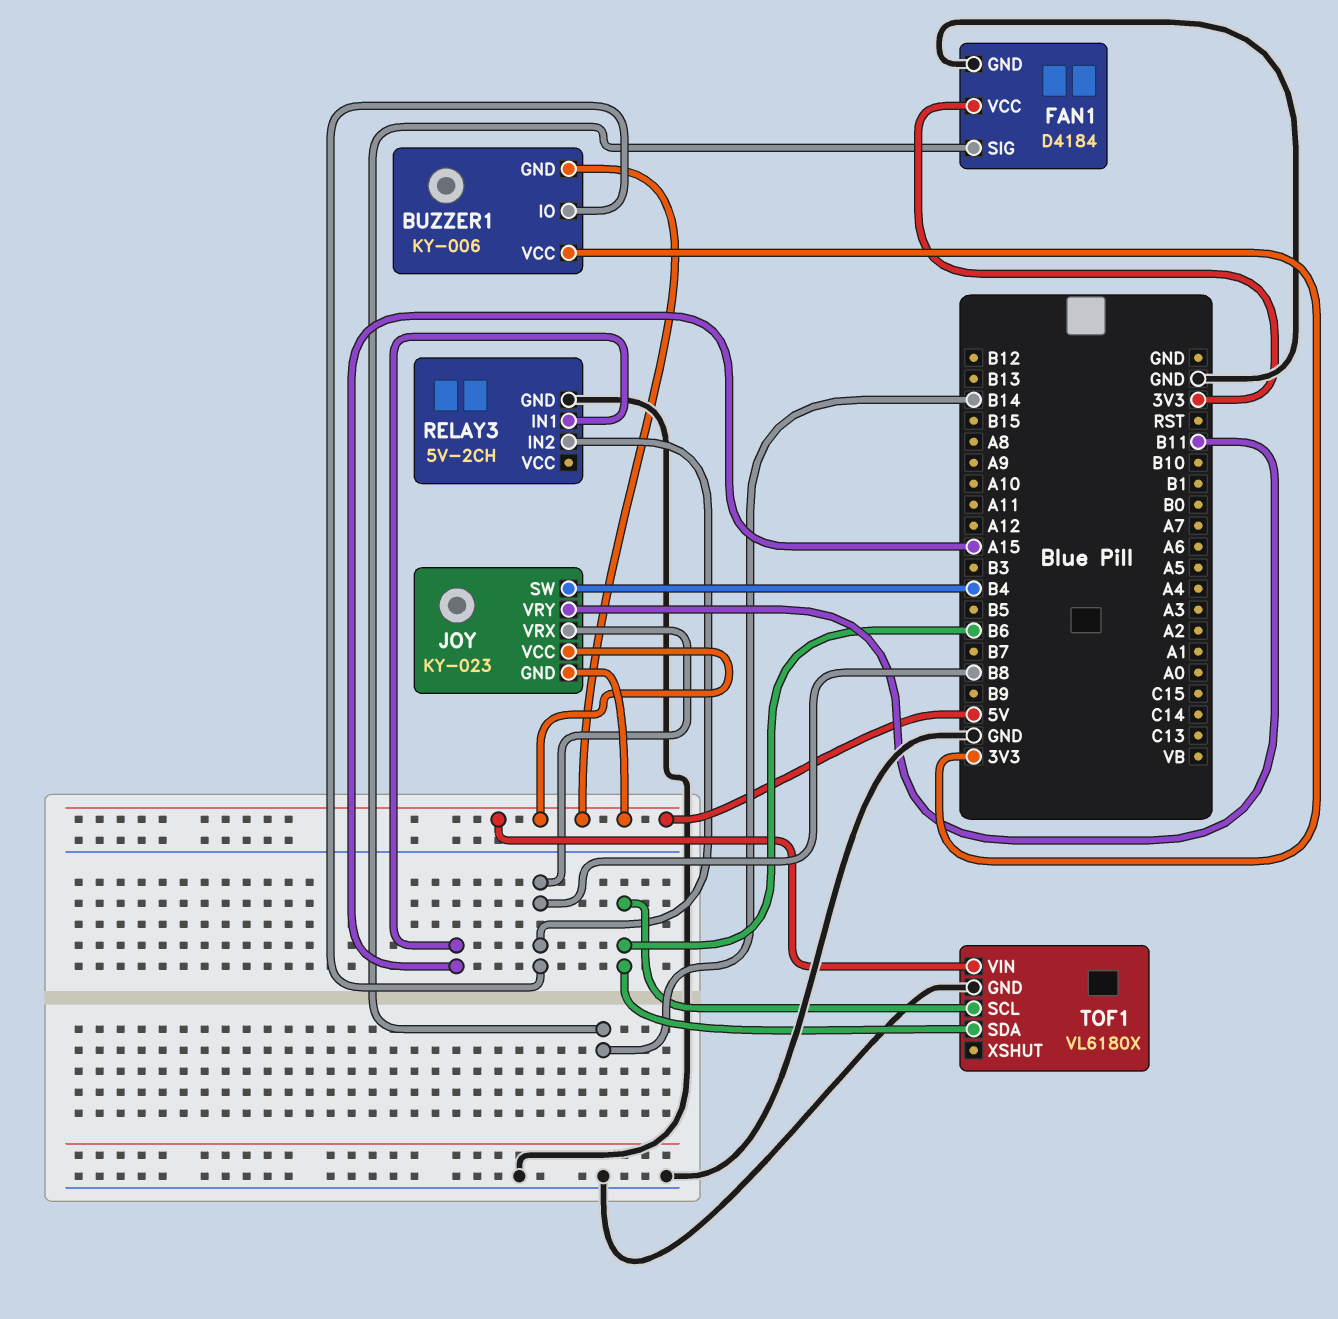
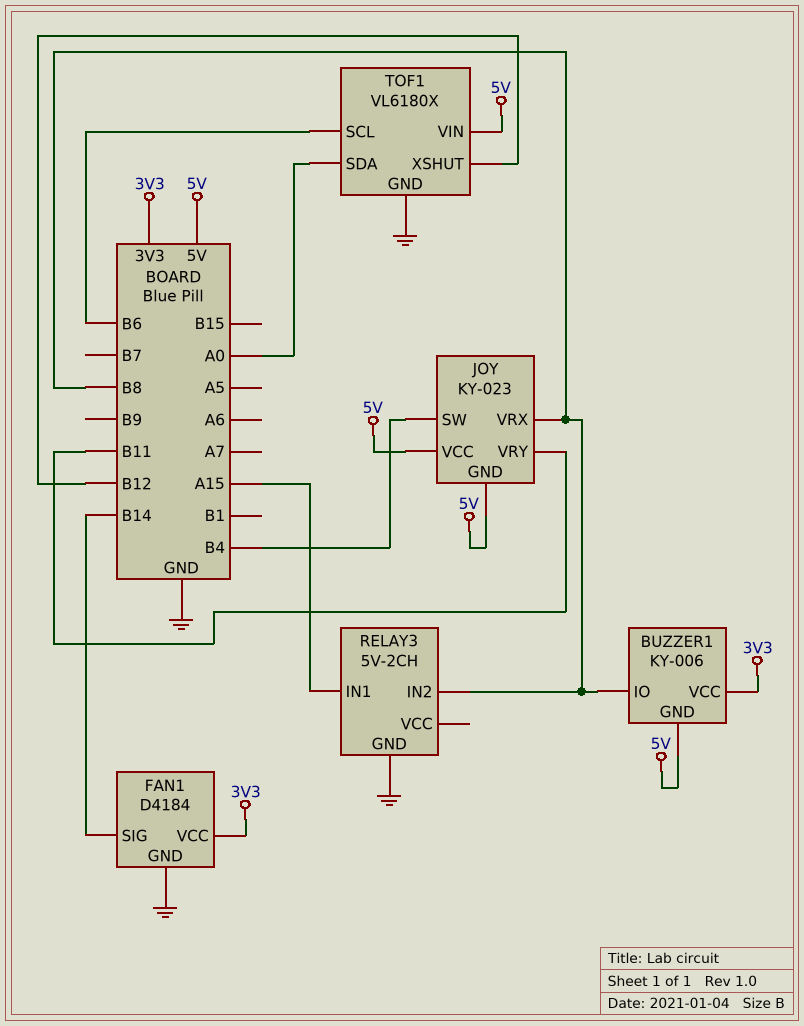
TOF1 pin SDA: B6 -> A0
TOF1 pin XSHUT: none -> B12

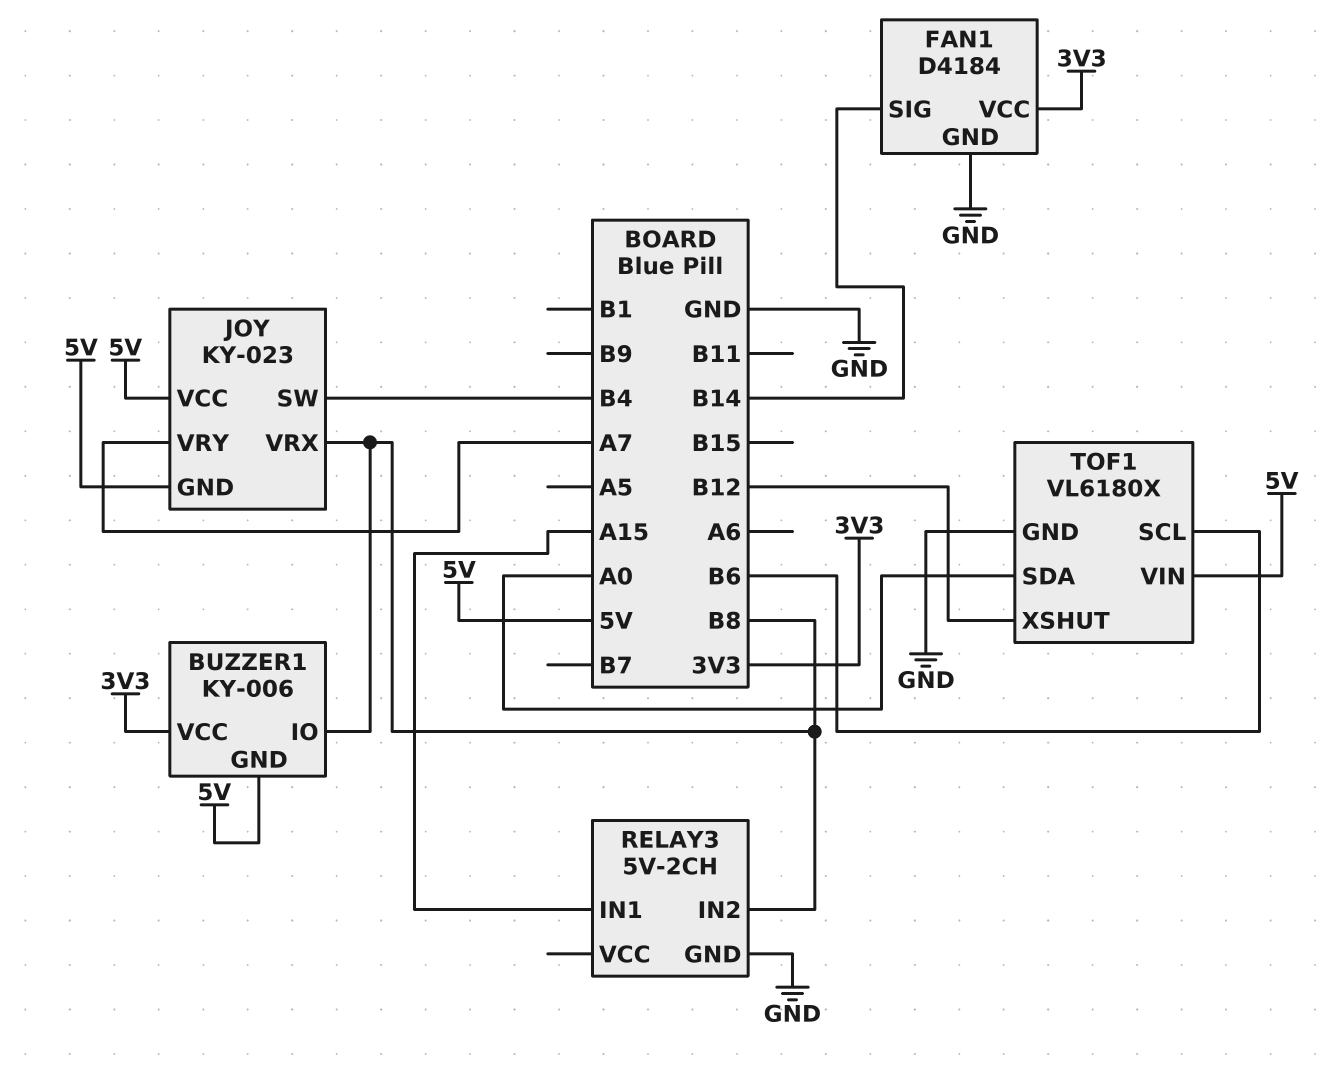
JOY pin VRY: B11 -> A7

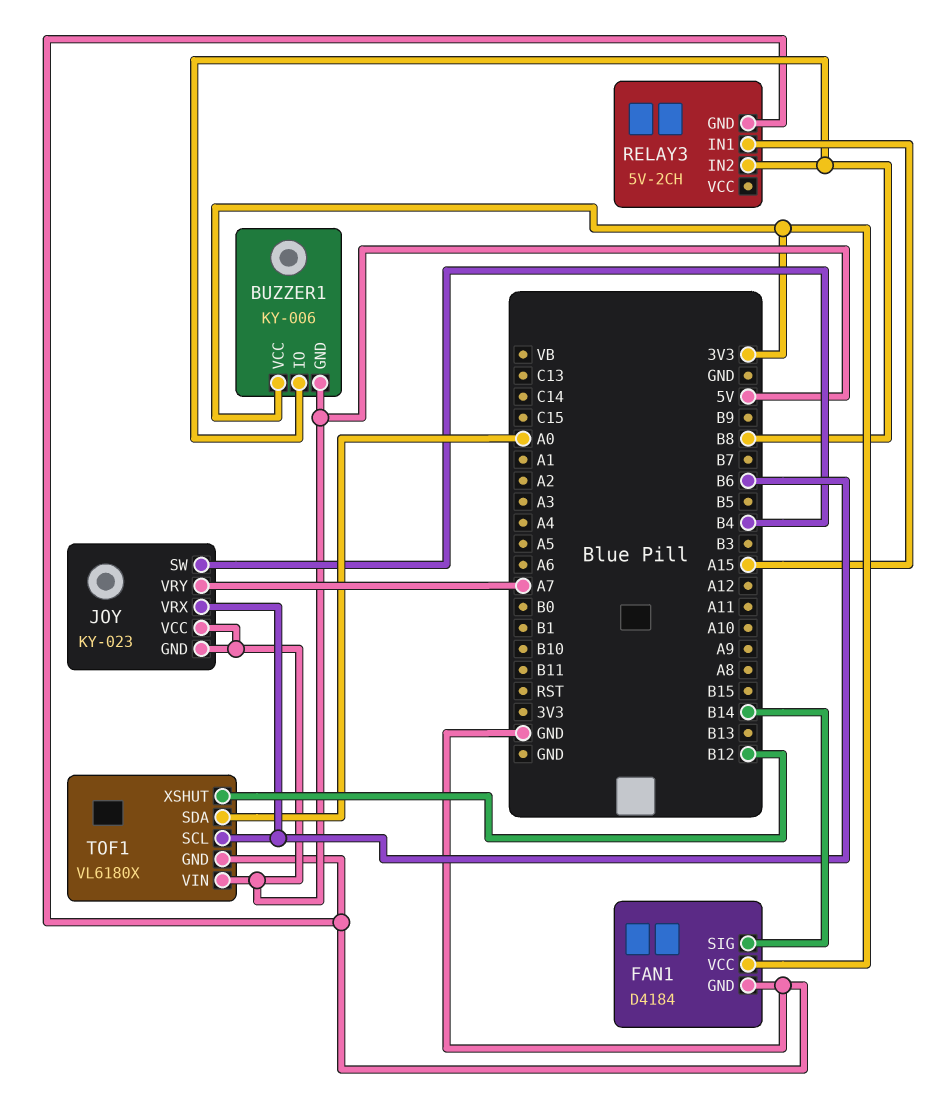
JOY pin VRX: B8 -> B6

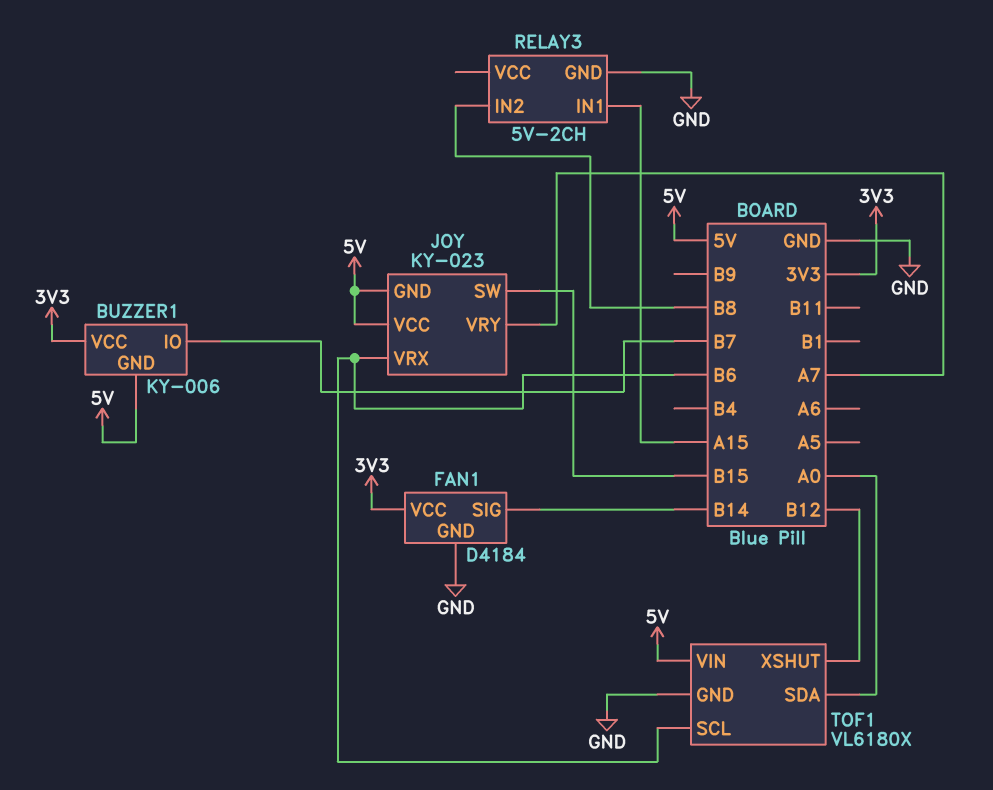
BUZZER1 pin IO: B8 -> B7
JOY pin SW: B4 -> B15

